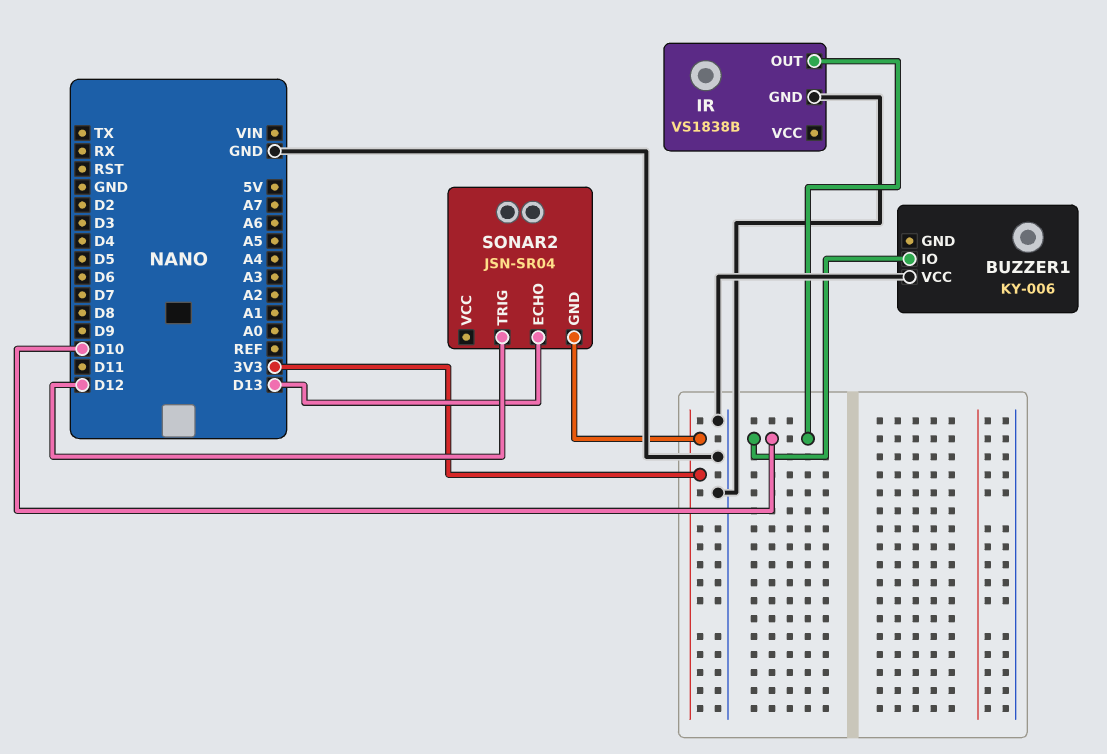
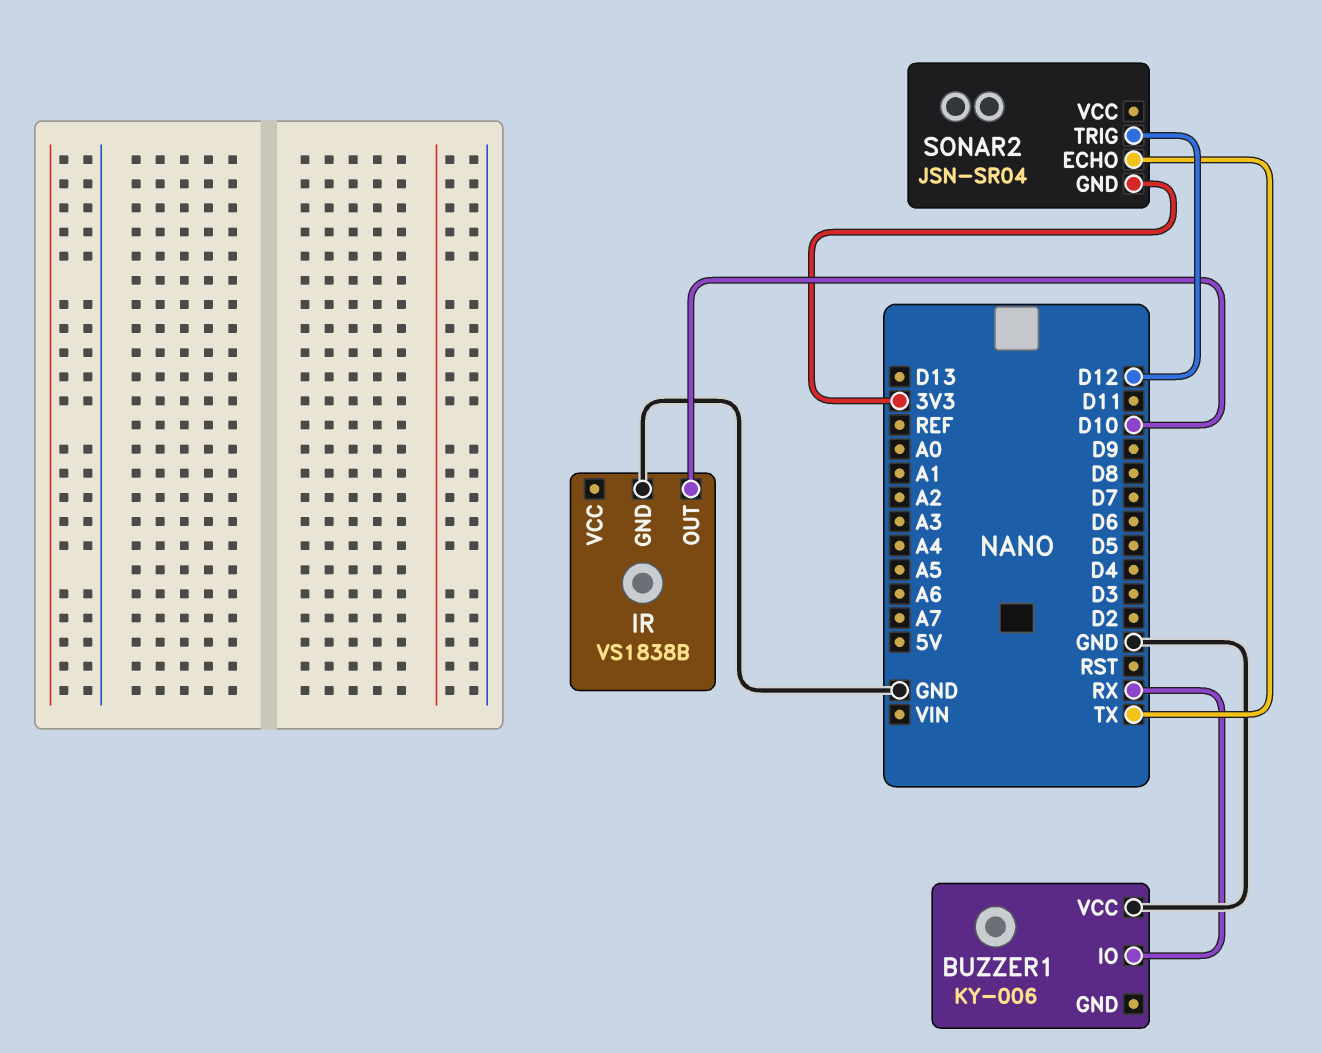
BUZZER1 pin IO: D10 -> RX
SONAR2 pin ECHO: D13 -> TX

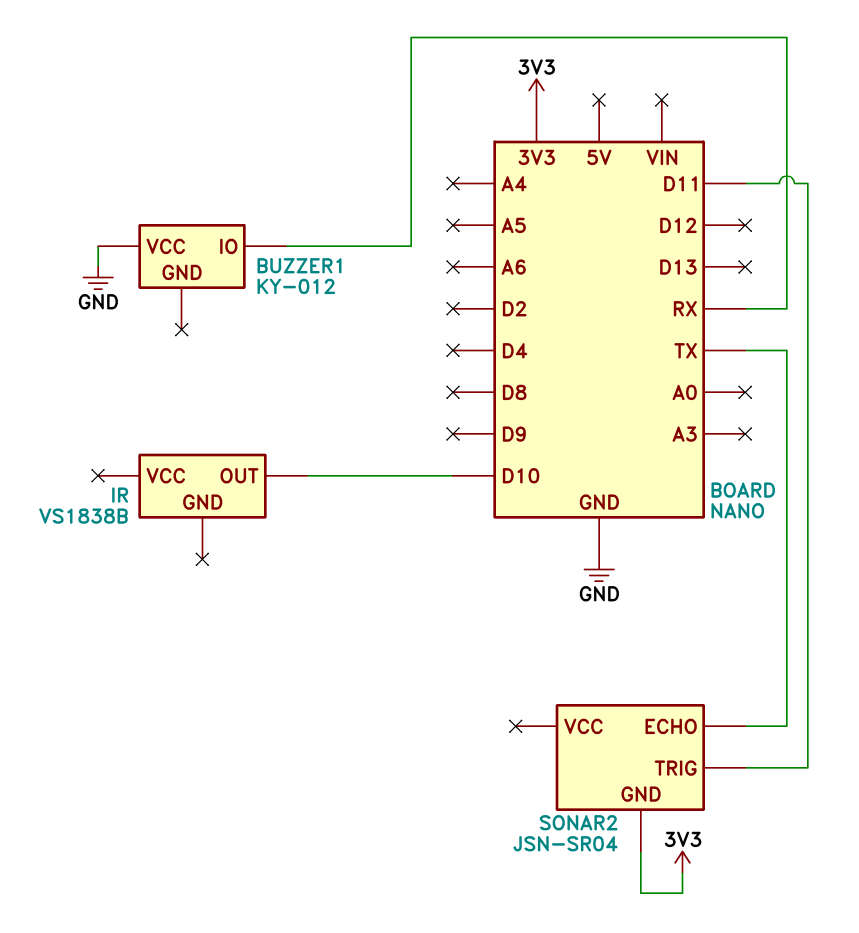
BUZZER1: KY-006 -> KY-012
IR pin GND: GND -> none
SONAR2 pin TRIG: D12 -> D11

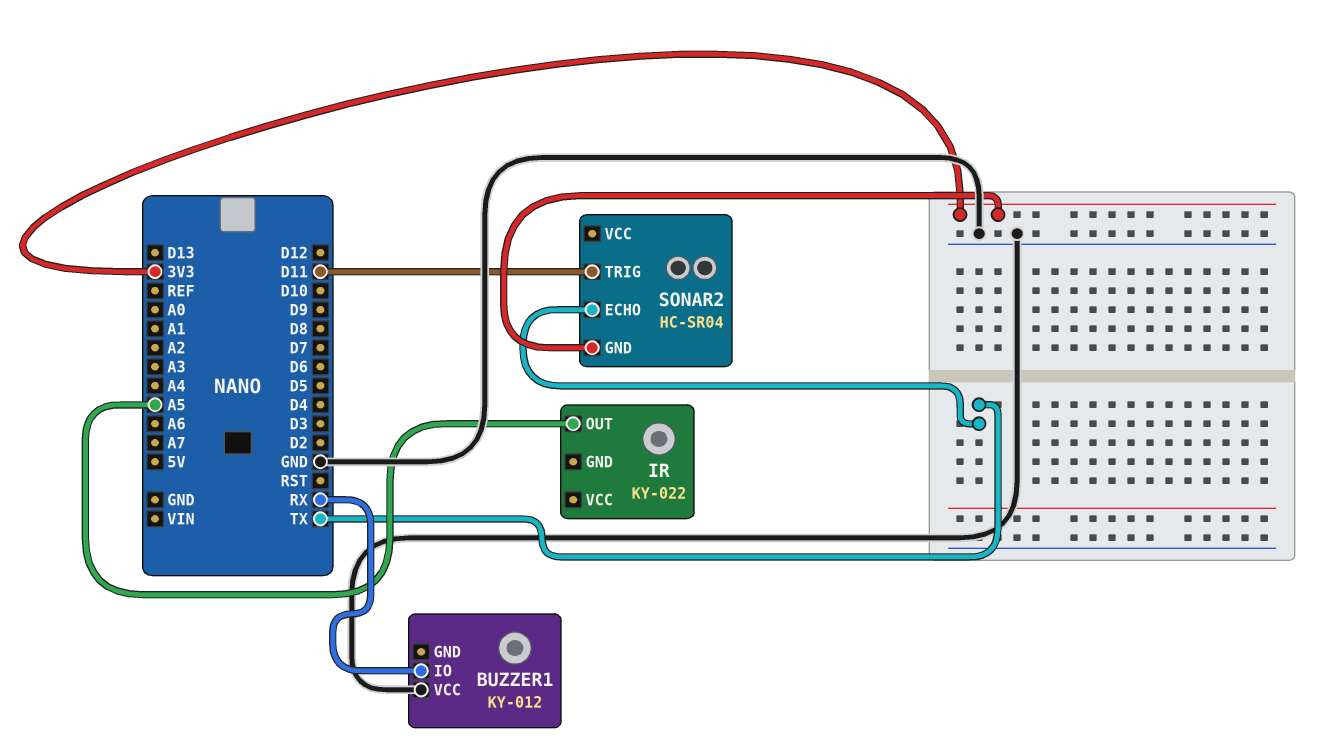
IR: VS1838B -> KY-022
IR pin OUT: D10 -> A5
SONAR2: JSN-SR04 -> HC-SR04

